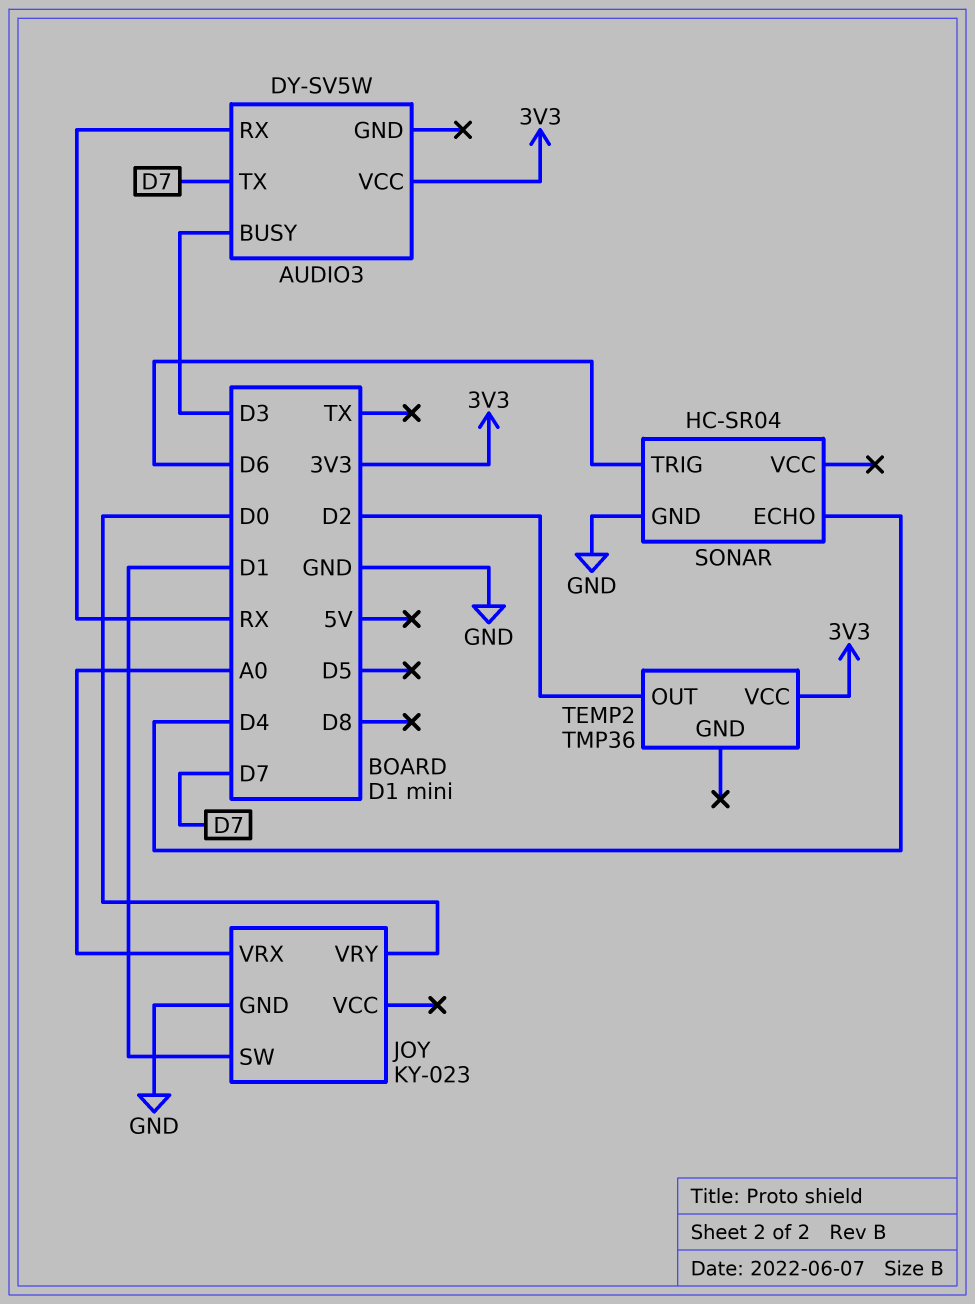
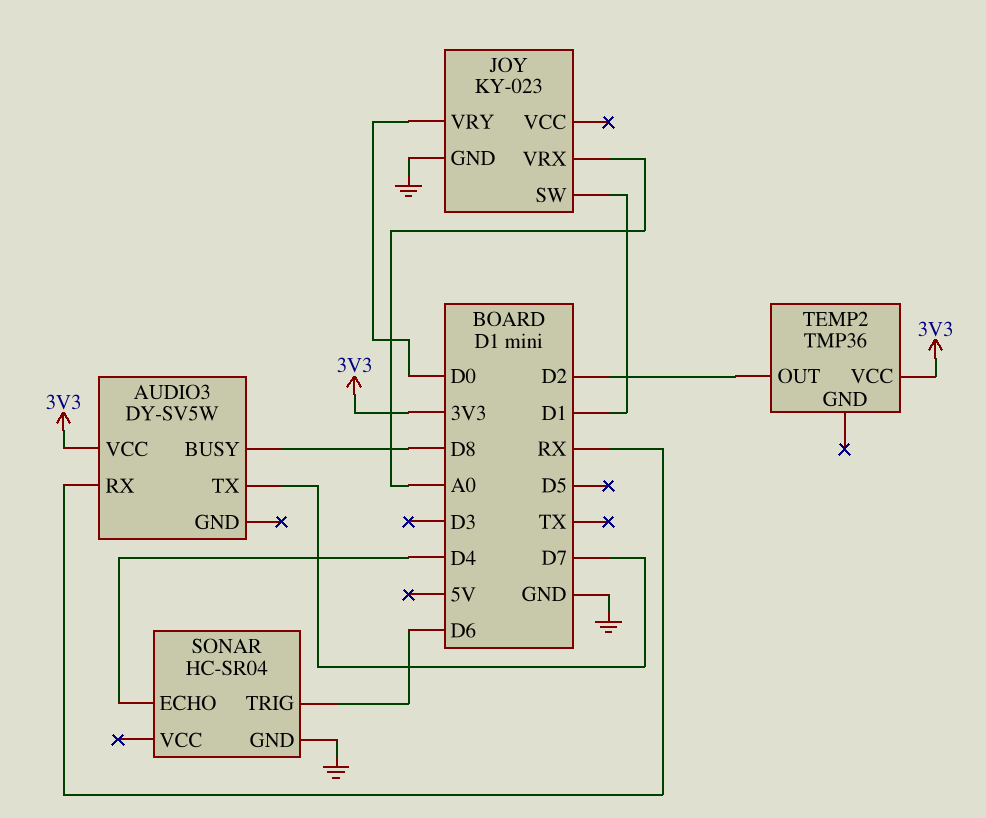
AUDIO3 pin BUSY: D3 -> D8

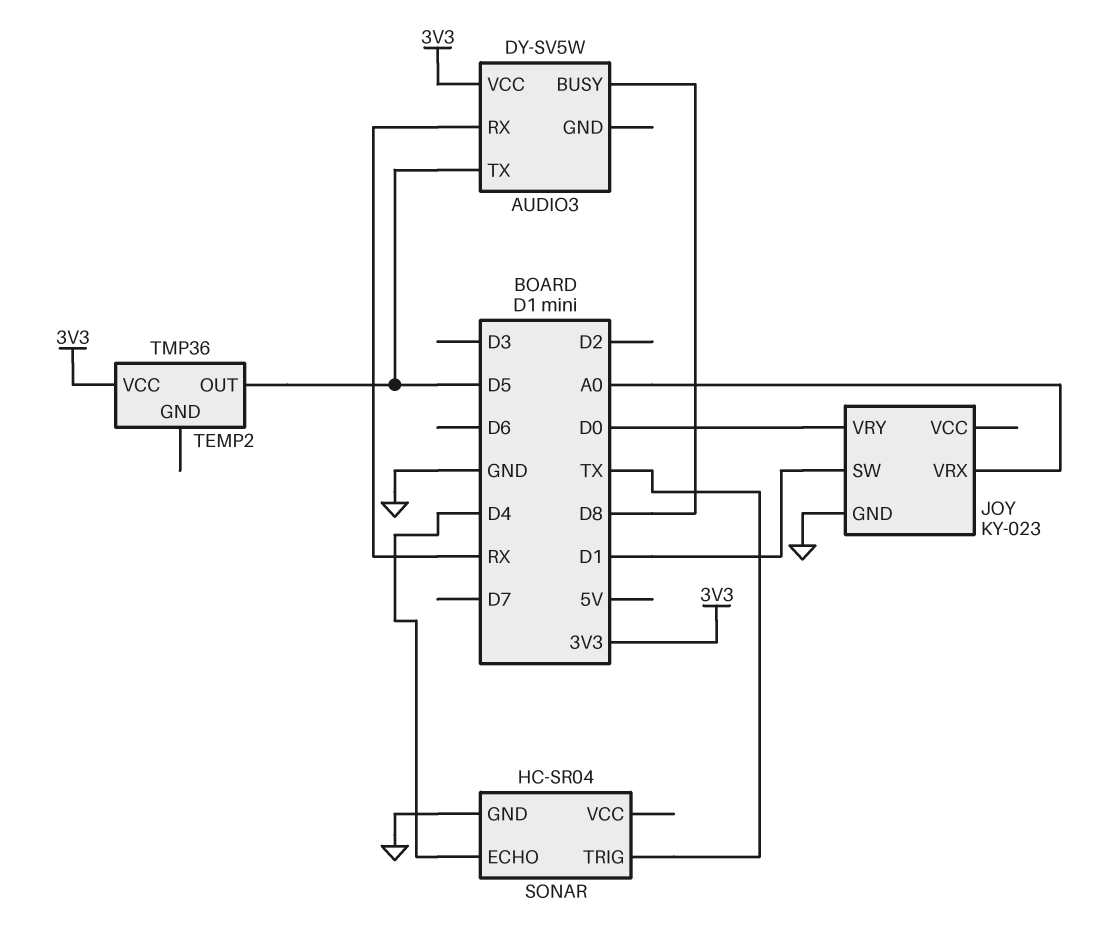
AUDIO3 pin TX: D7 -> D5
SONAR pin TRIG: D6 -> TX
TEMP2 pin OUT: D2 -> D5

